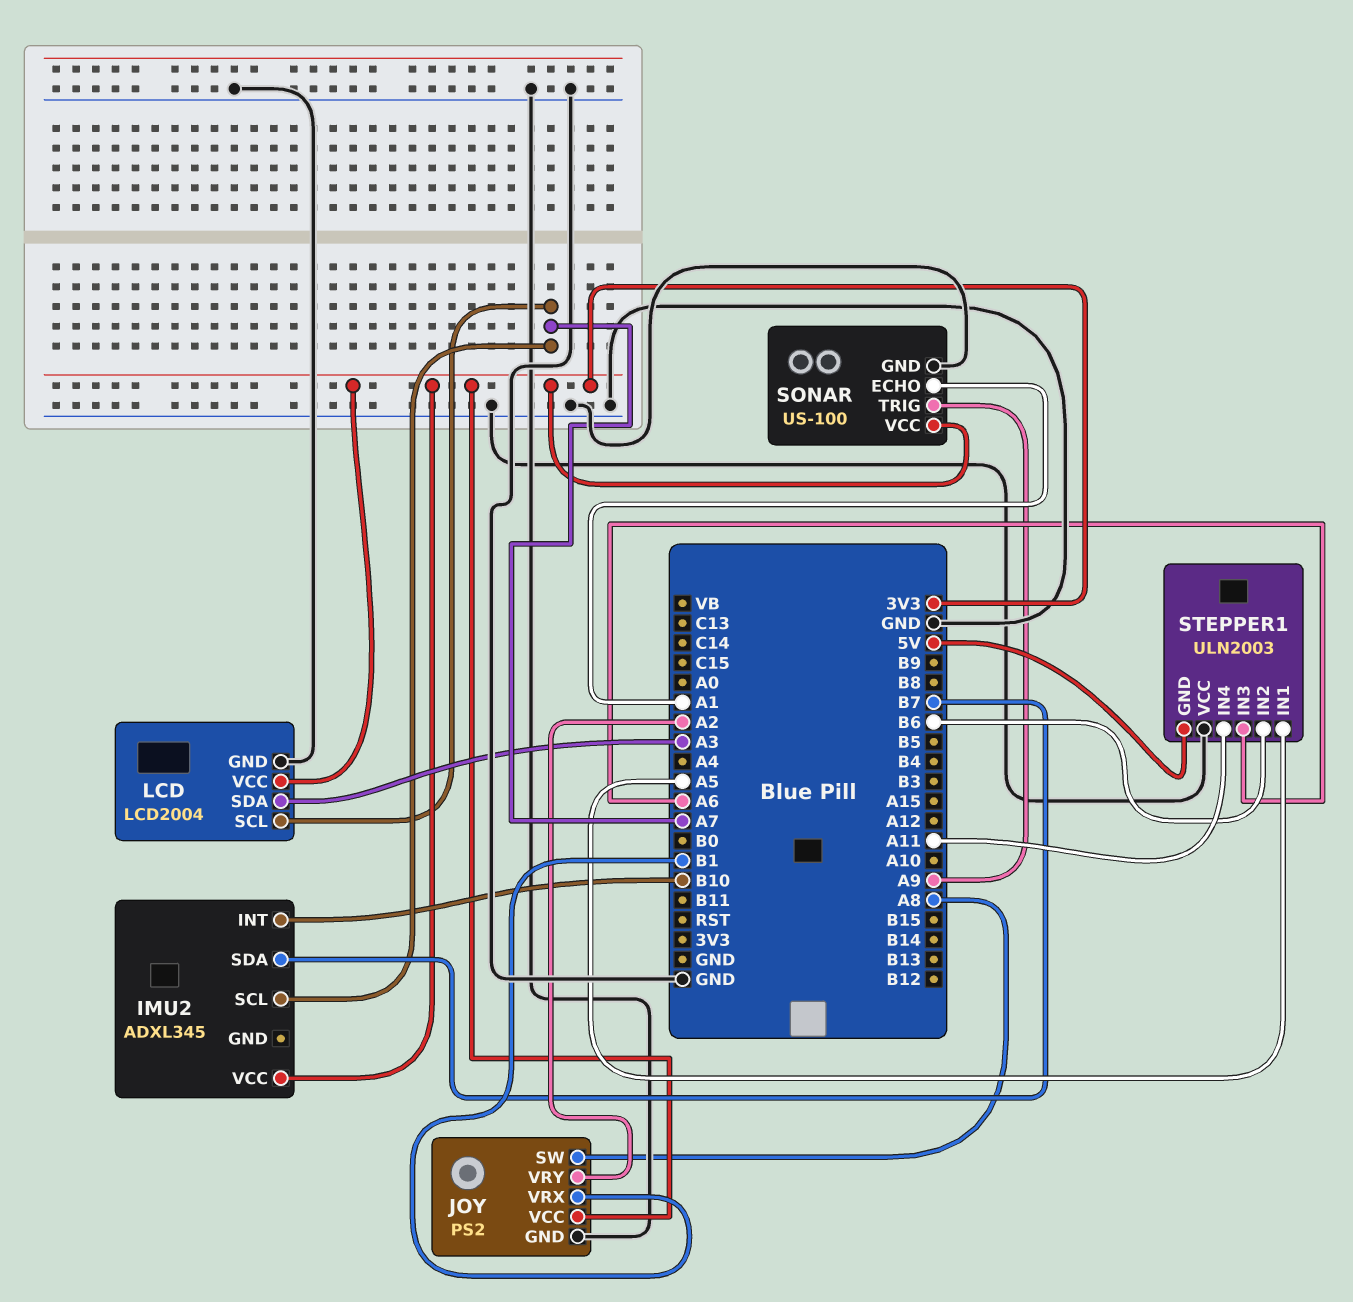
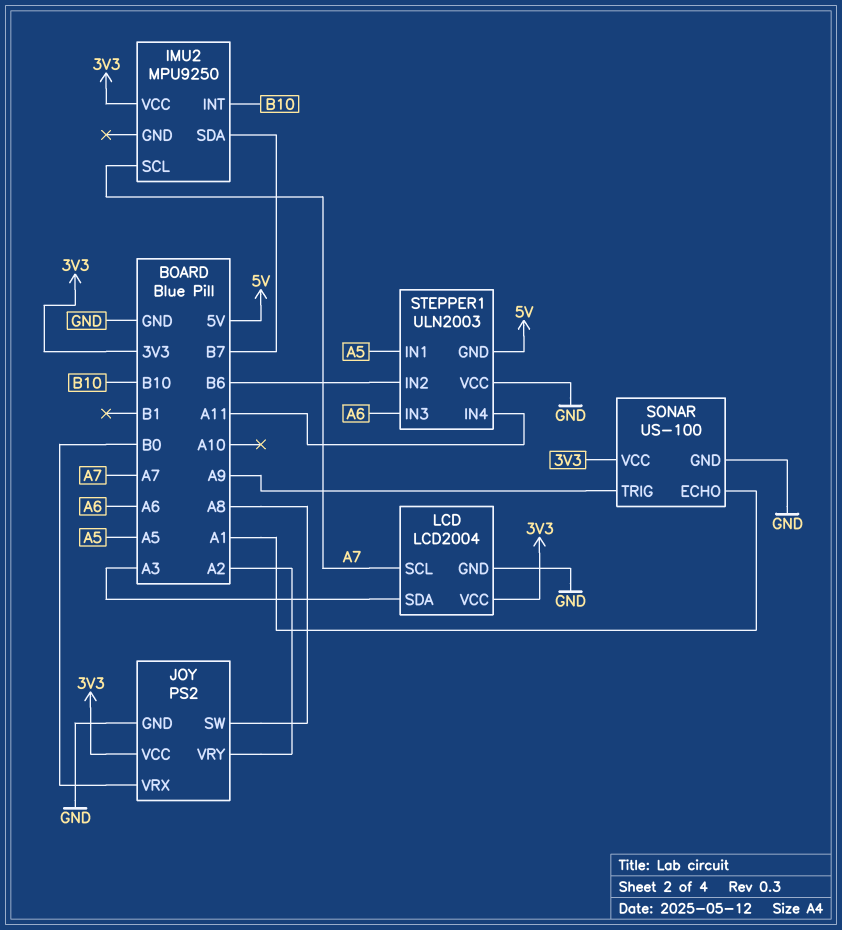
IMU2: ADXL345 -> MPU9250
JOY pin VRX: B1 -> B0

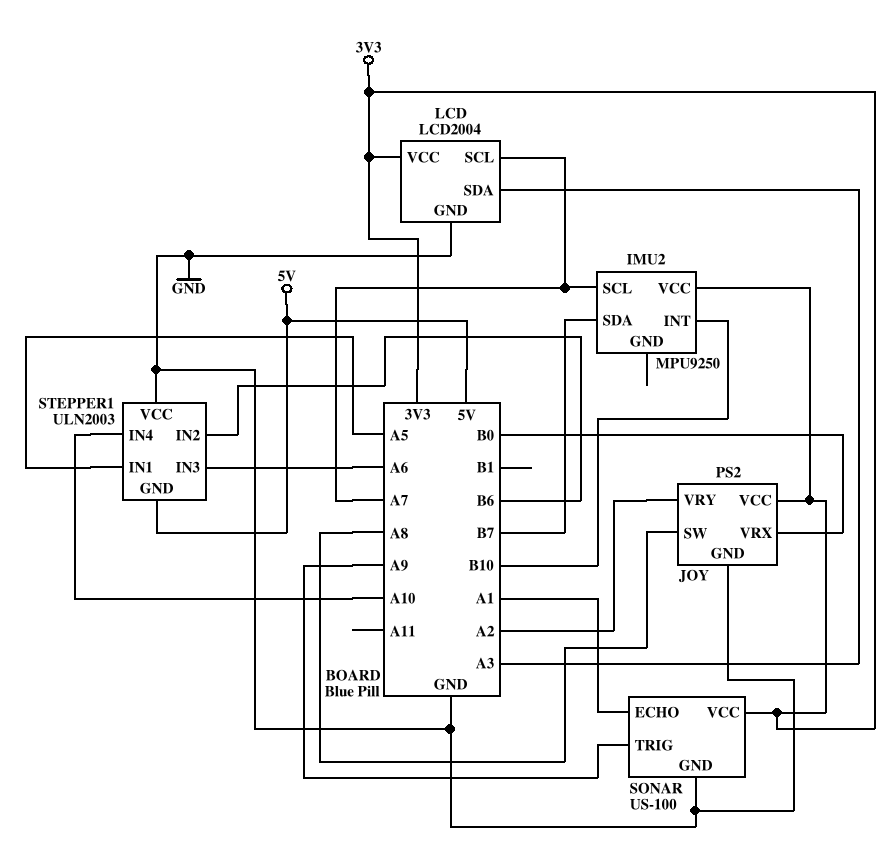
STEPPER1 pin IN4: A11 -> A10

